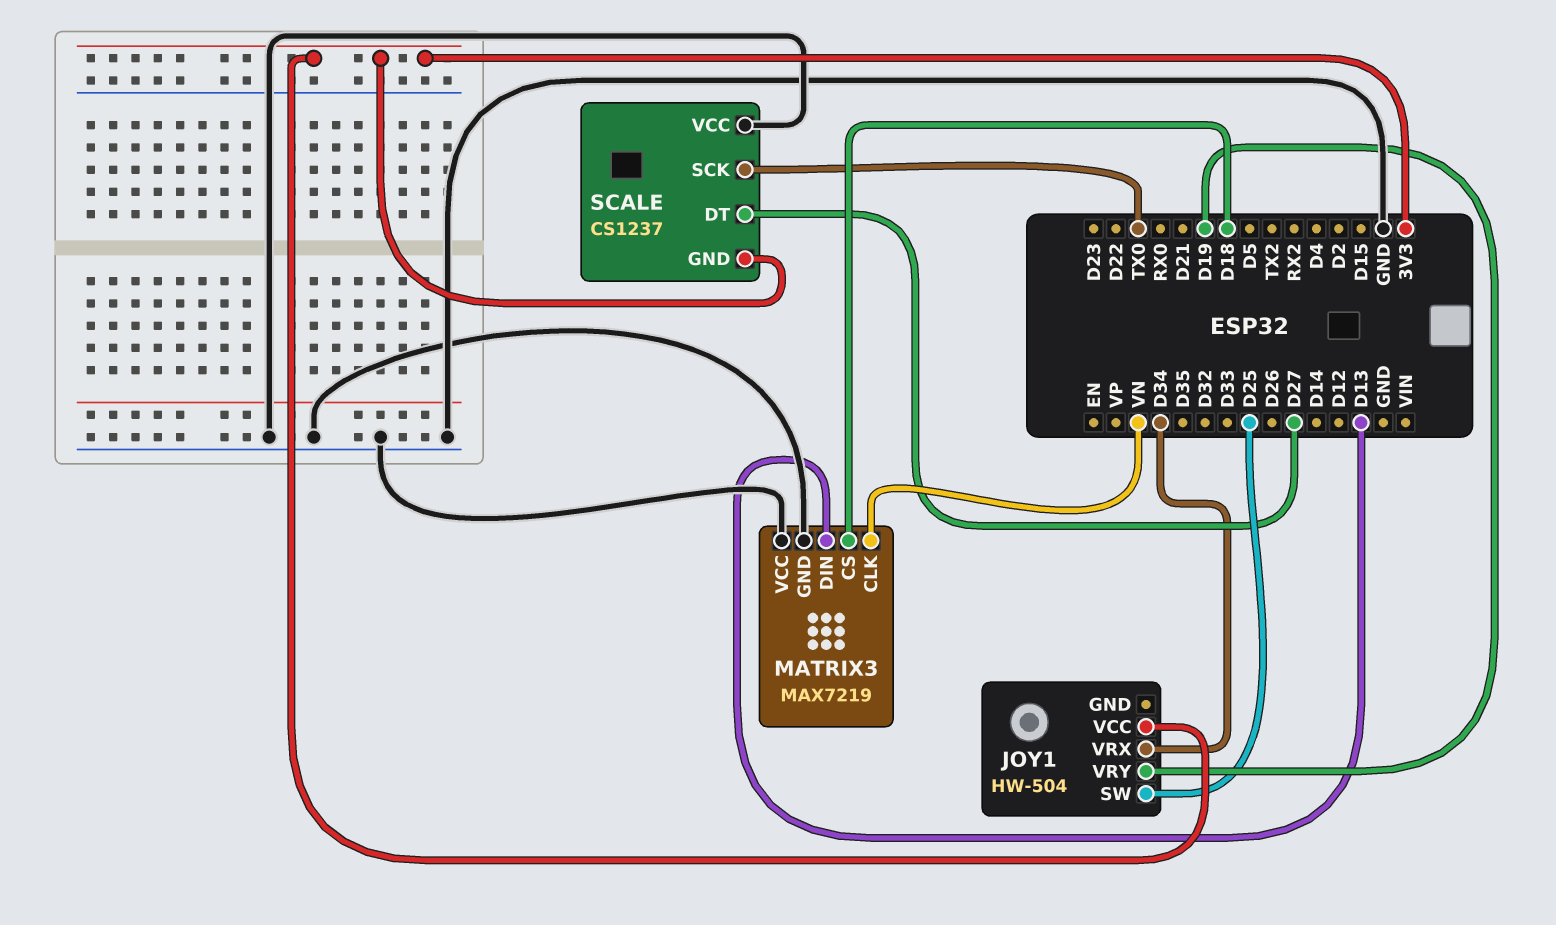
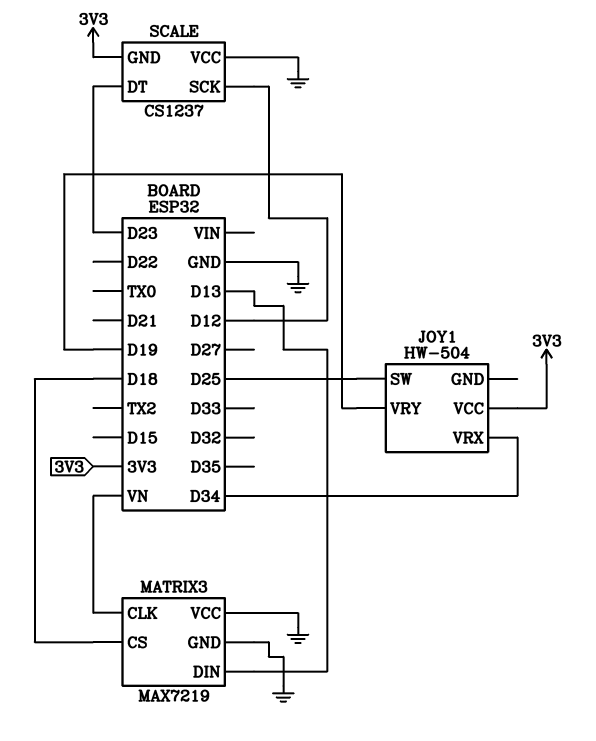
SCALE pin DT: D27 -> D23
SCALE pin SCK: TX0 -> D12

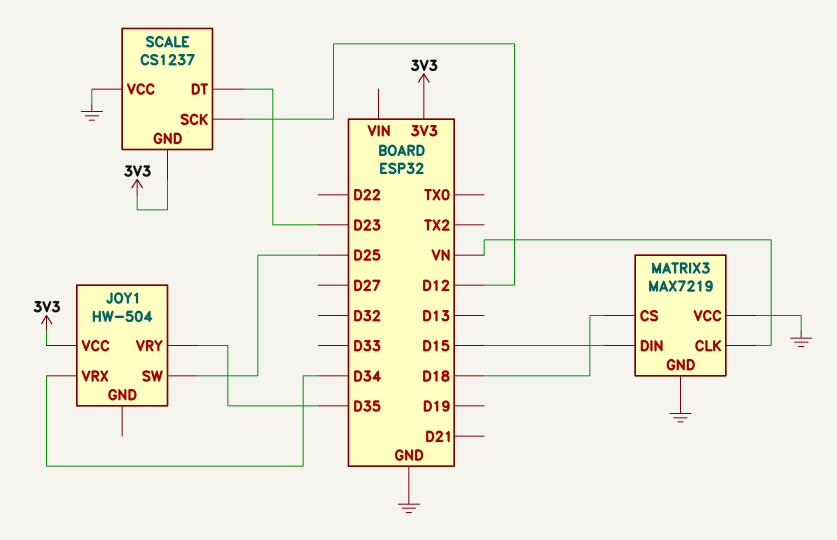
JOY1 pin VRY: D19 -> D35
MATRIX3 pin DIN: D13 -> D15

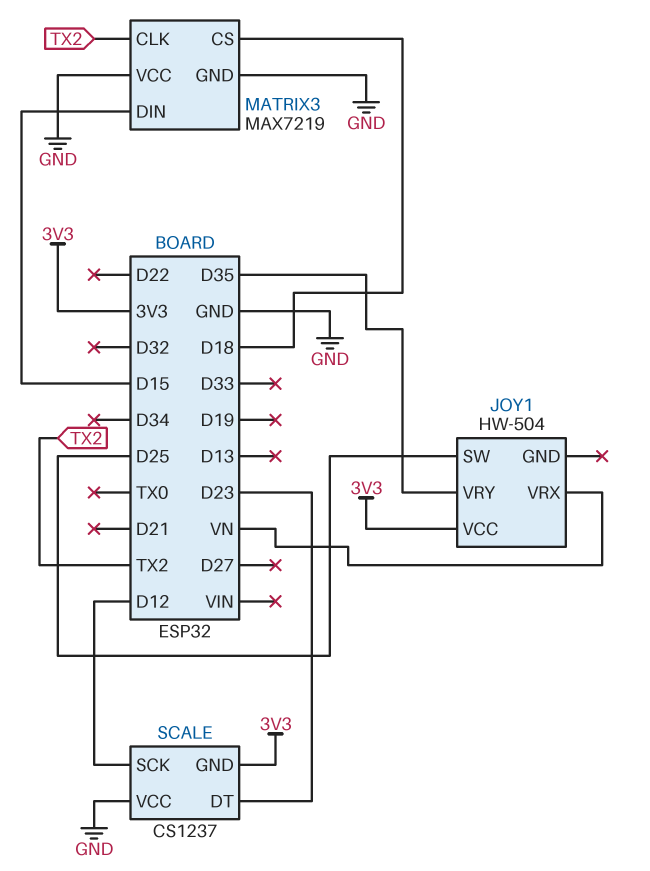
JOY1 pin VRX: D34 -> VN
MATRIX3 pin CLK: VN -> TX2

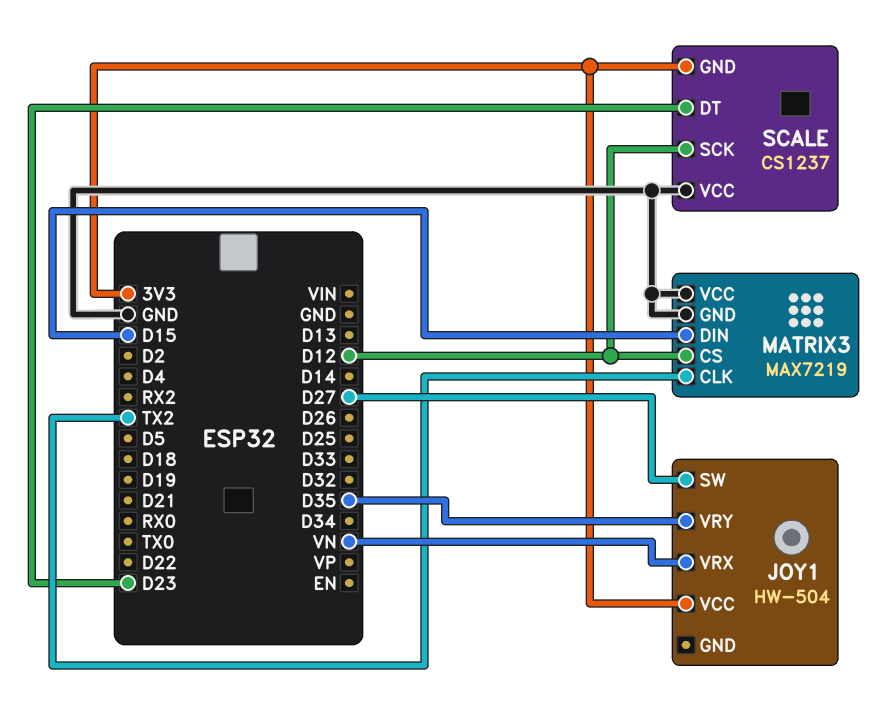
JOY1 pin SW: D25 -> D27
MATRIX3 pin CS: D18 -> D12

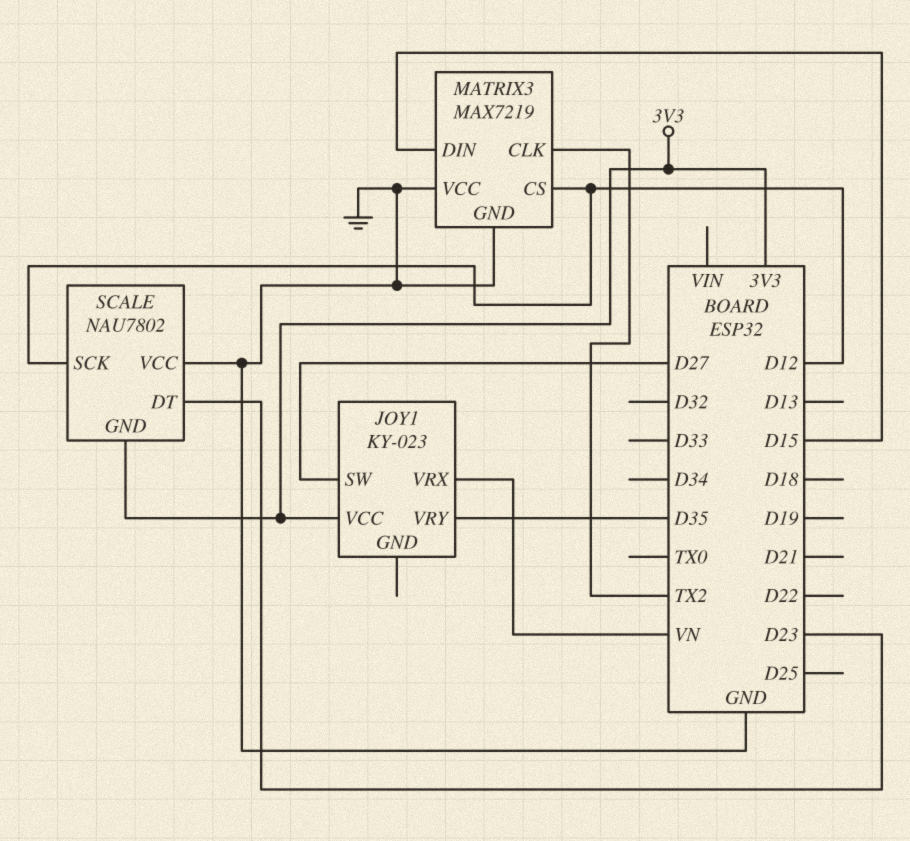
JOY1: HW-504 -> KY-023
SCALE: CS1237 -> NAU7802

